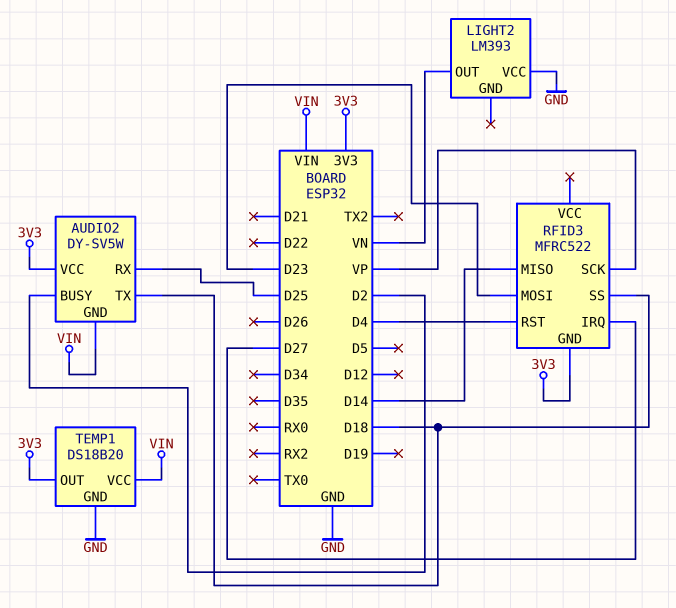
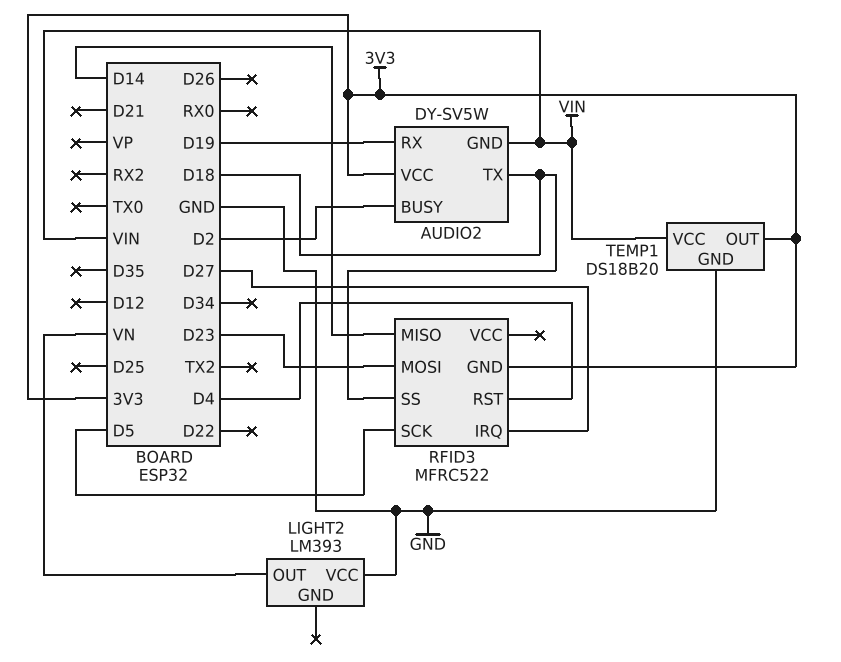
AUDIO2 pin RX: D25 -> D19
RFID3 pin SCK: VP -> D5

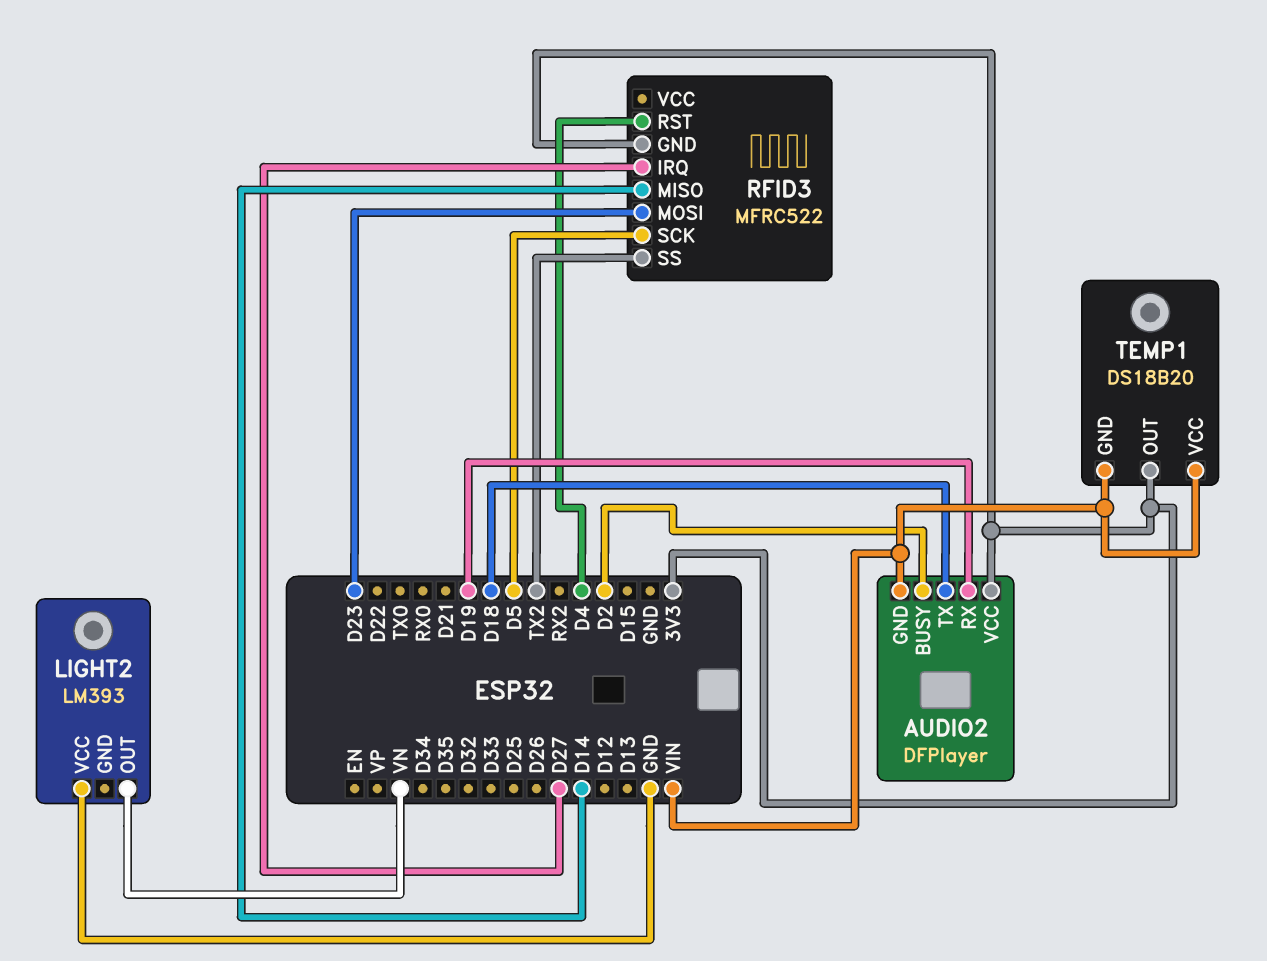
AUDIO2: DY-SV5W -> DFPlayer
RFID3 pin SS: D18 -> TX2
TEMP1 pin GND: GND -> VIN

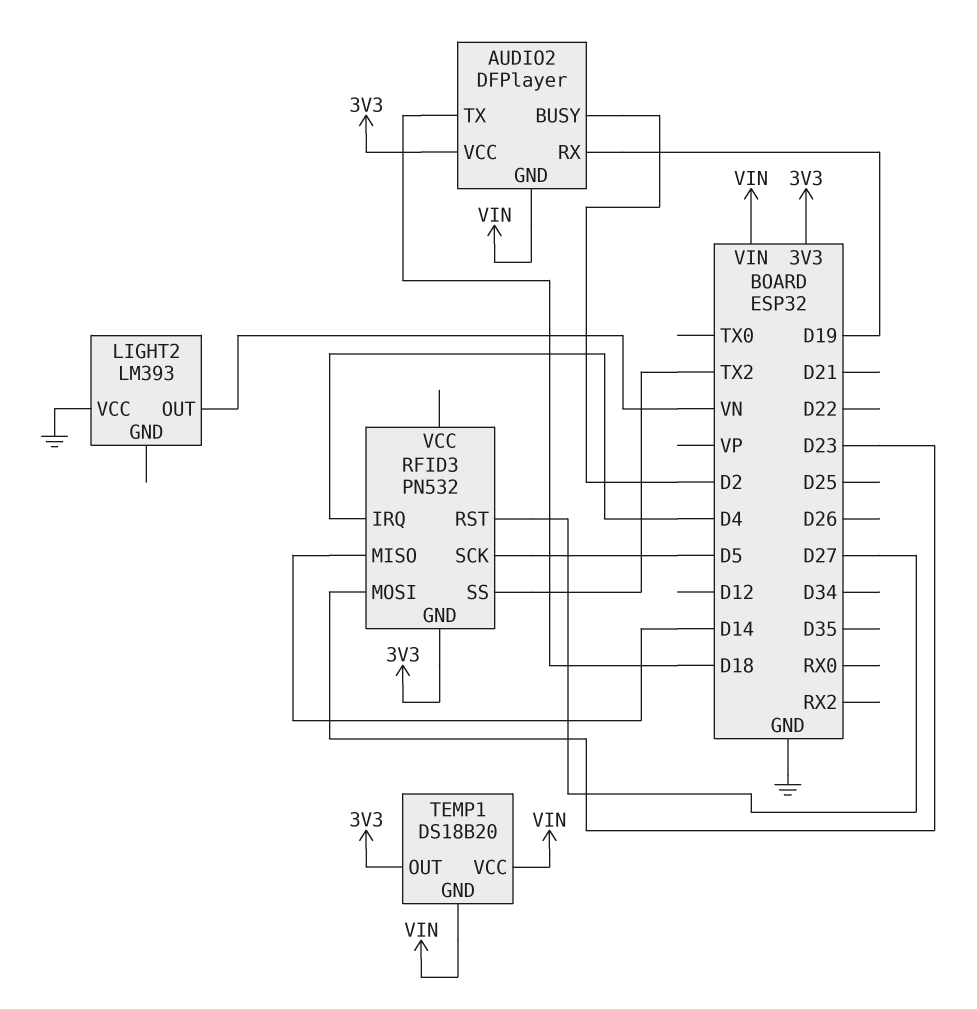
RFID3: MFRC522 -> PN532
RFID3 pin IRQ: D27 -> D4
RFID3 pin RST: D4 -> D27

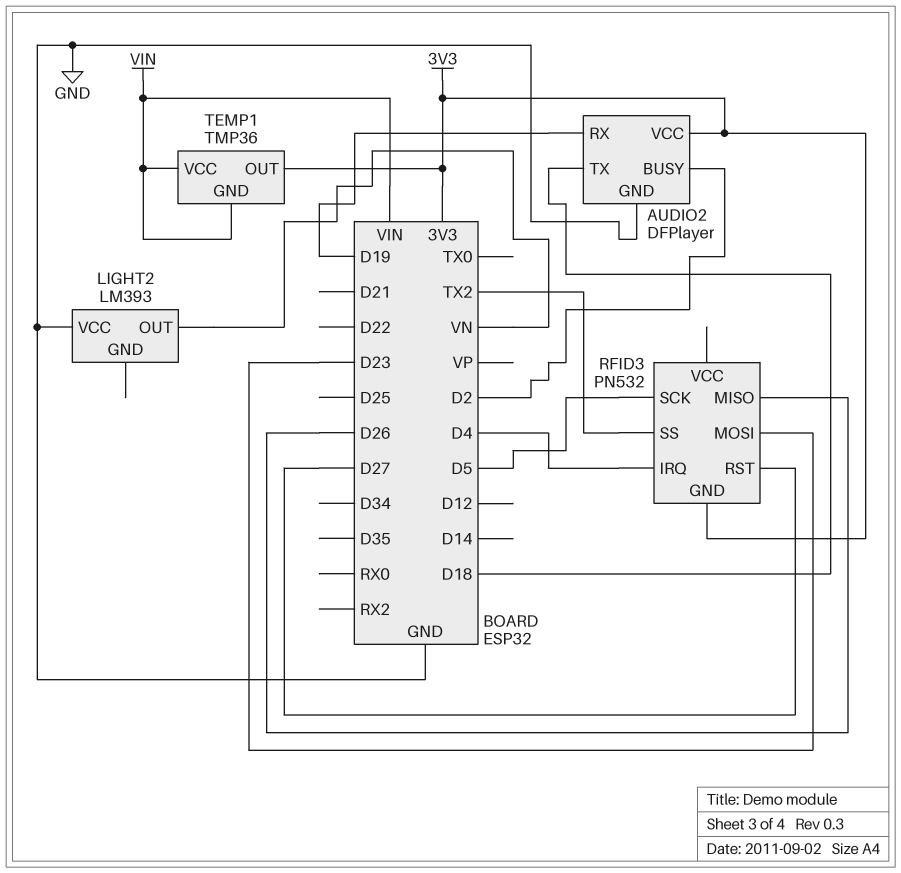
AUDIO2 pin GND: VIN -> GND
RFID3 pin MISO: D14 -> D26
TEMP1: DS18B20 -> TMP36

